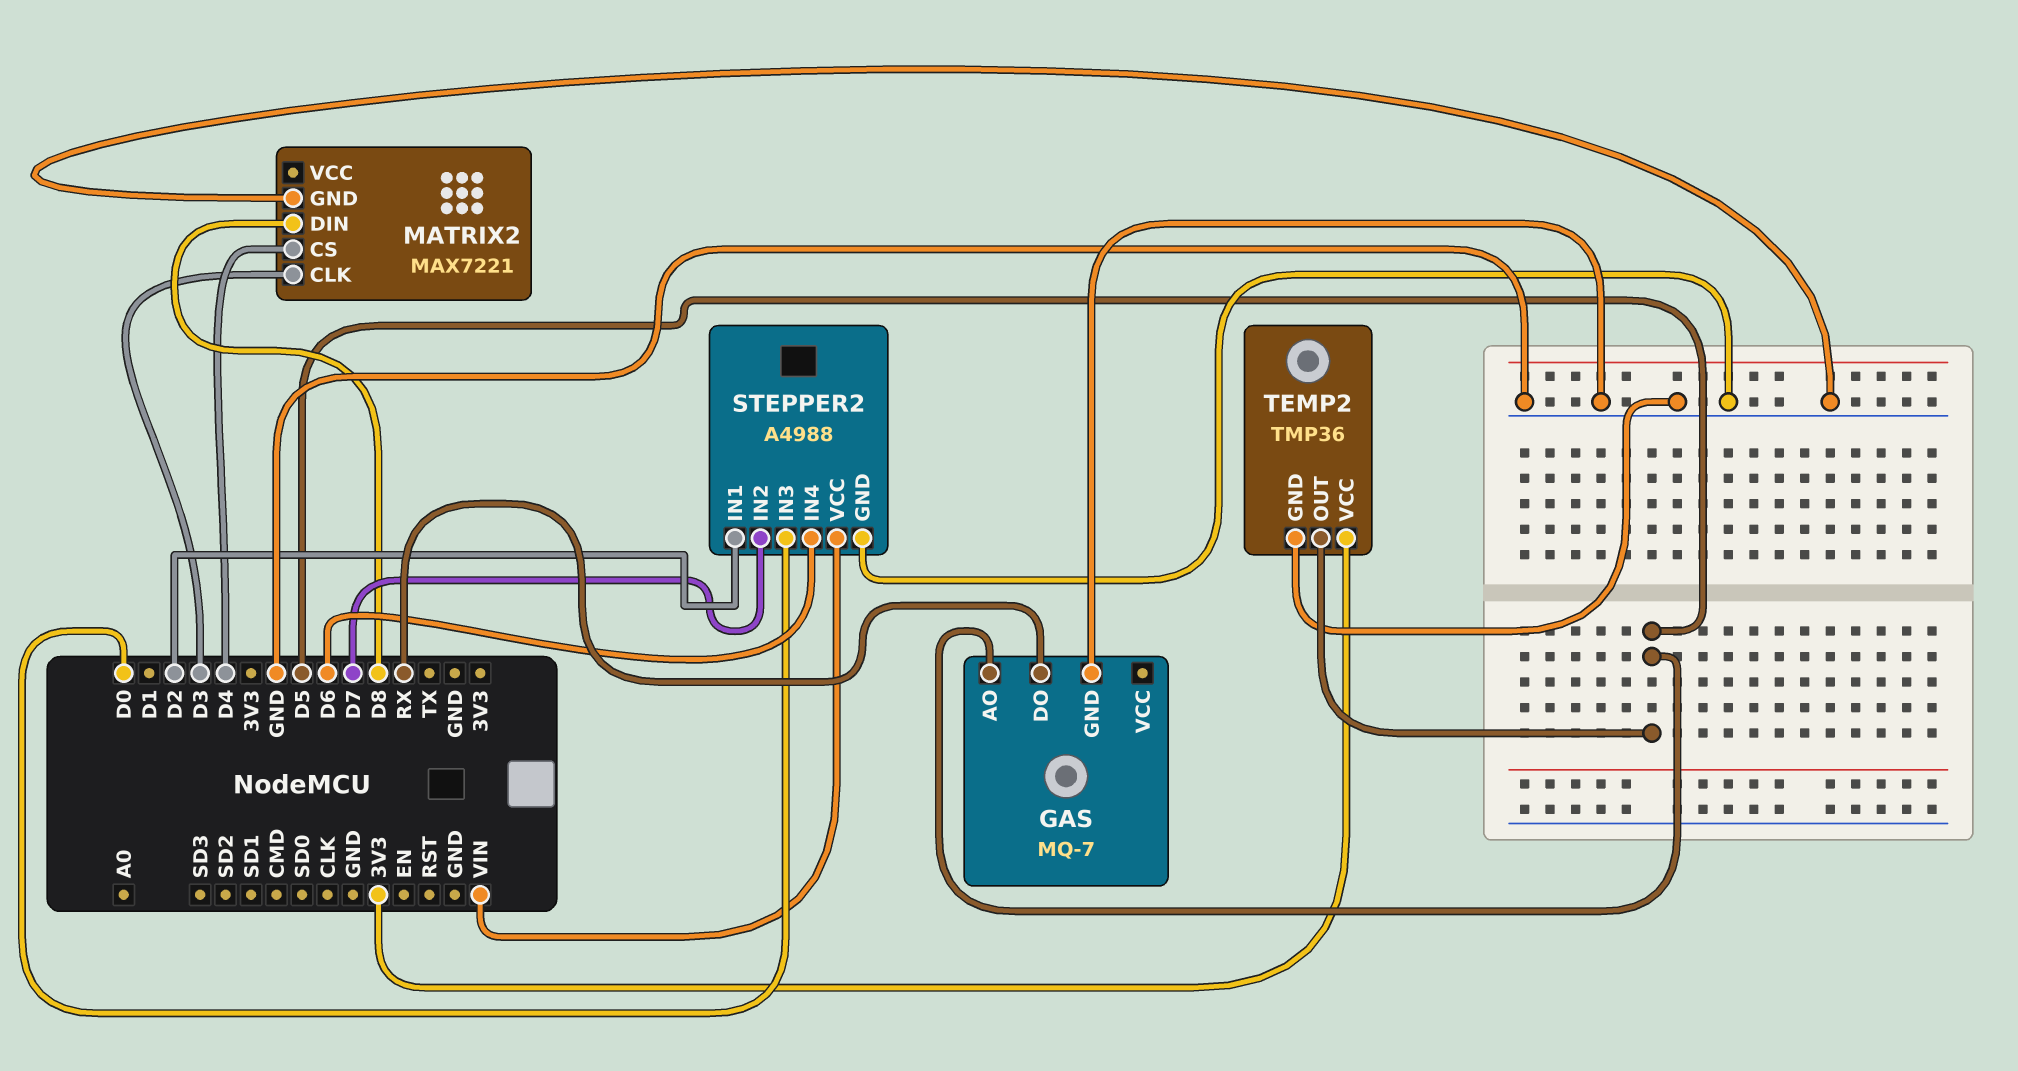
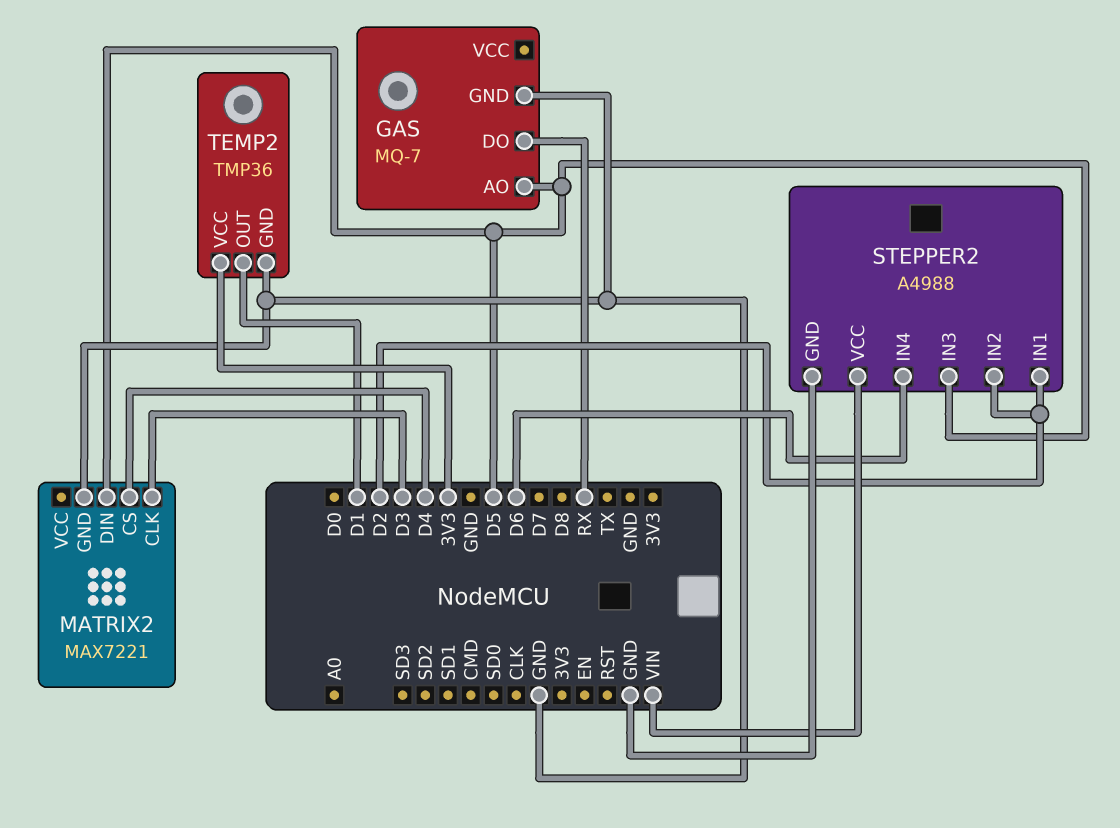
MATRIX2 pin DIN: D8 -> D5
STEPPER2 pin IN2: D7 -> D2
STEPPER2 pin IN3: D0 -> D5
TEMP2 pin OUT: D5 -> D1

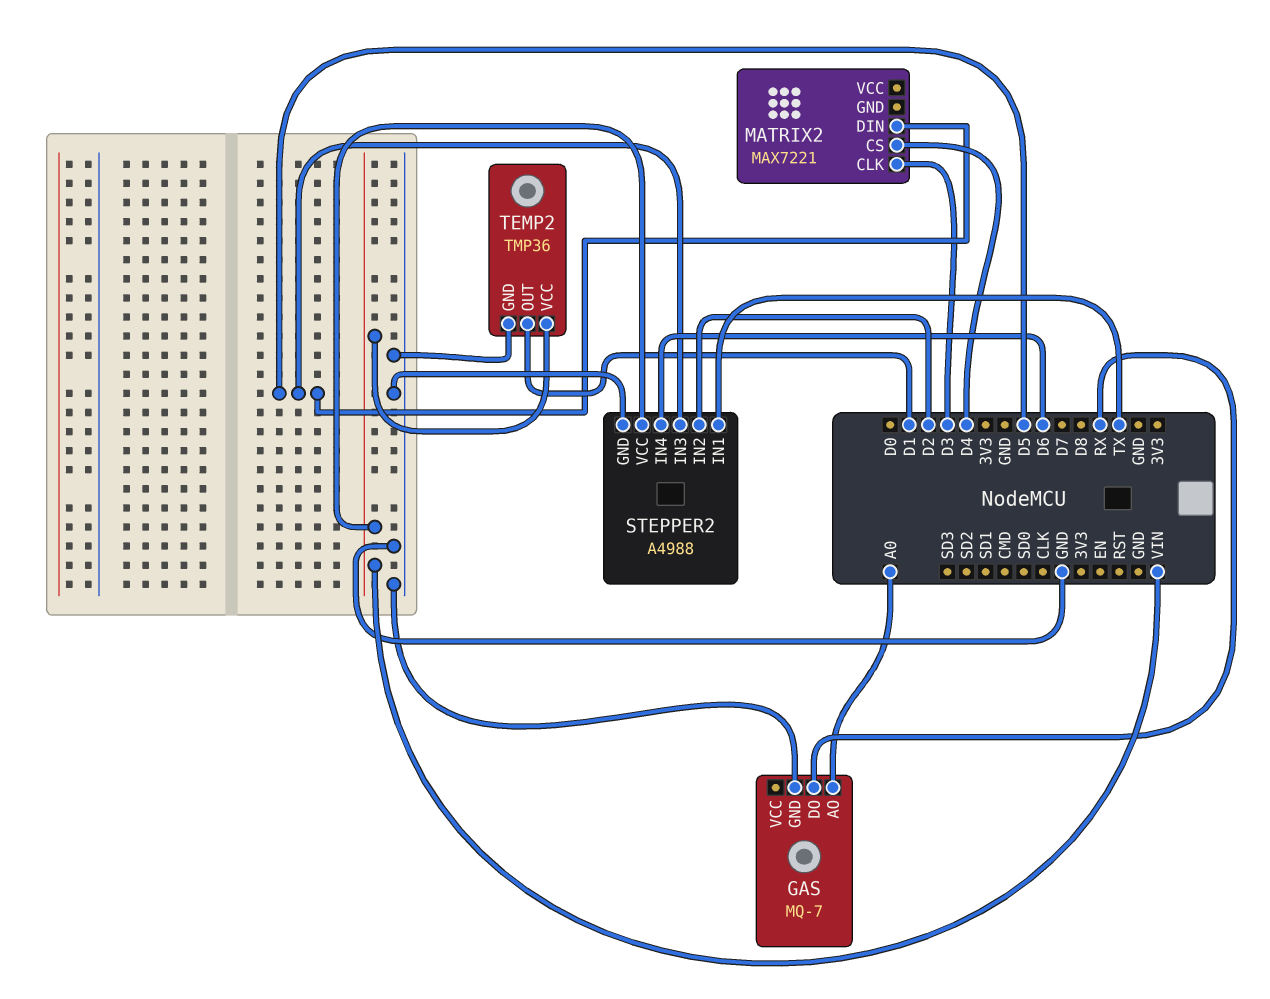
GAS pin AO: D5 -> A0
MATRIX2 pin GND: GND -> none
STEPPER2 pin IN1: D2 -> TX
TEMP2 pin VCC: 3V3 -> VIN

